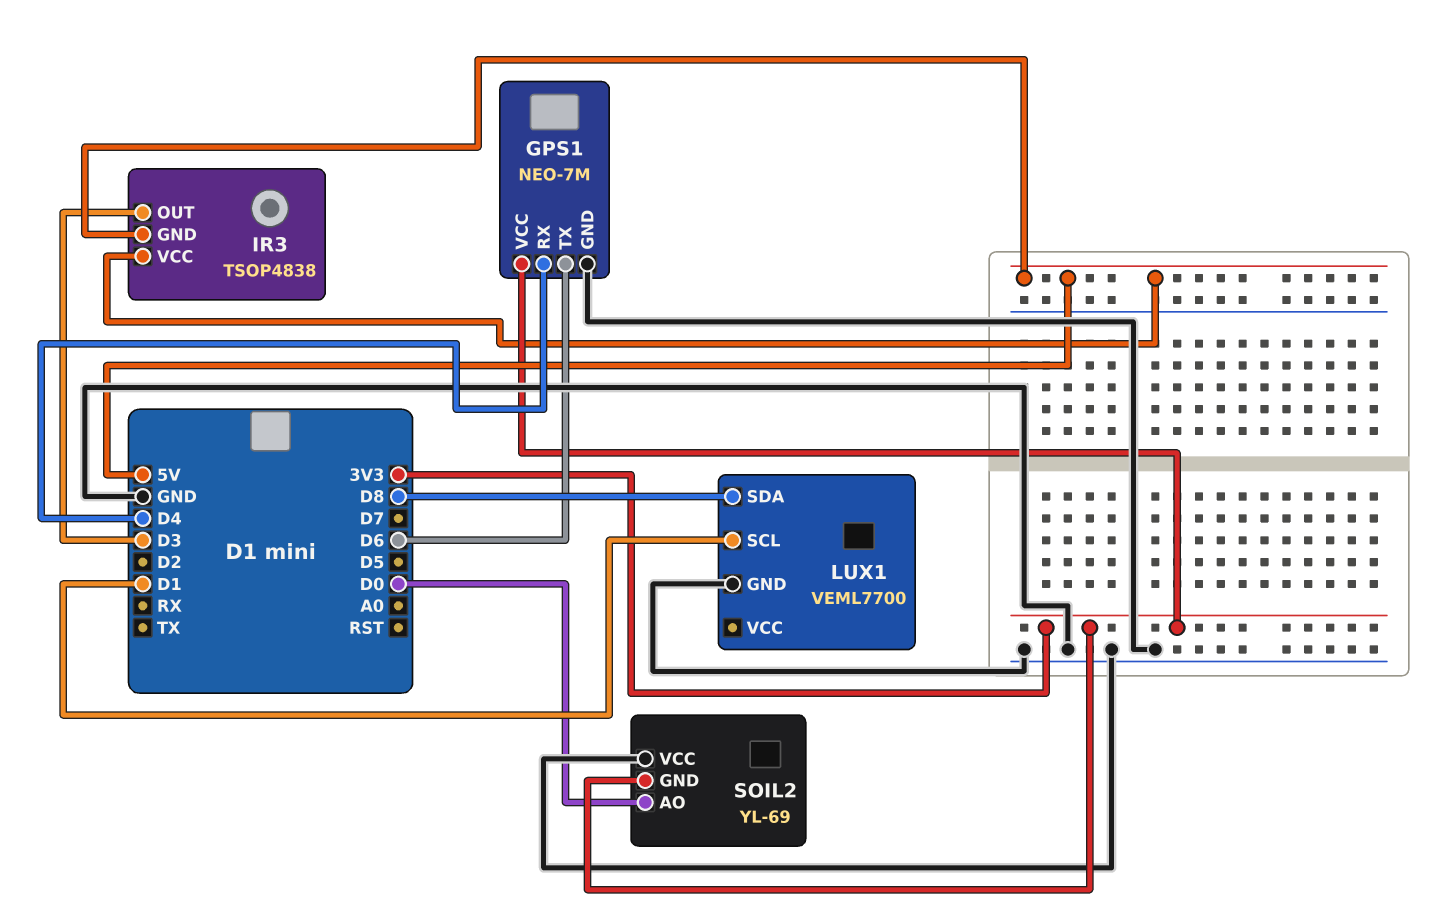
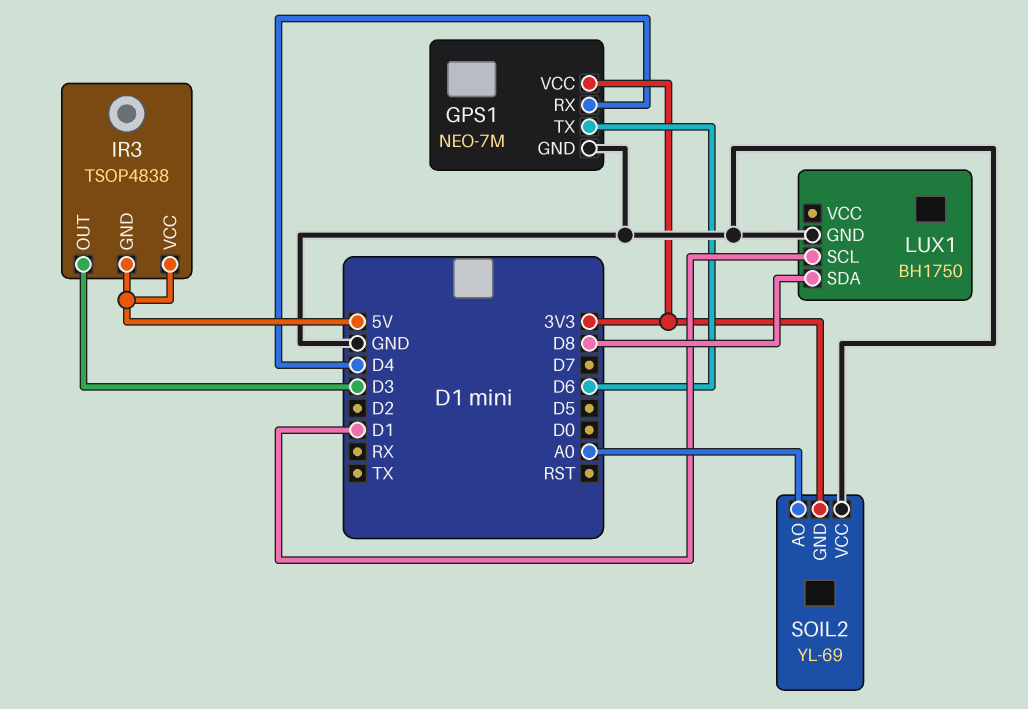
LUX1: VEML7700 -> BH1750
SOIL2 pin AO: D0 -> A0

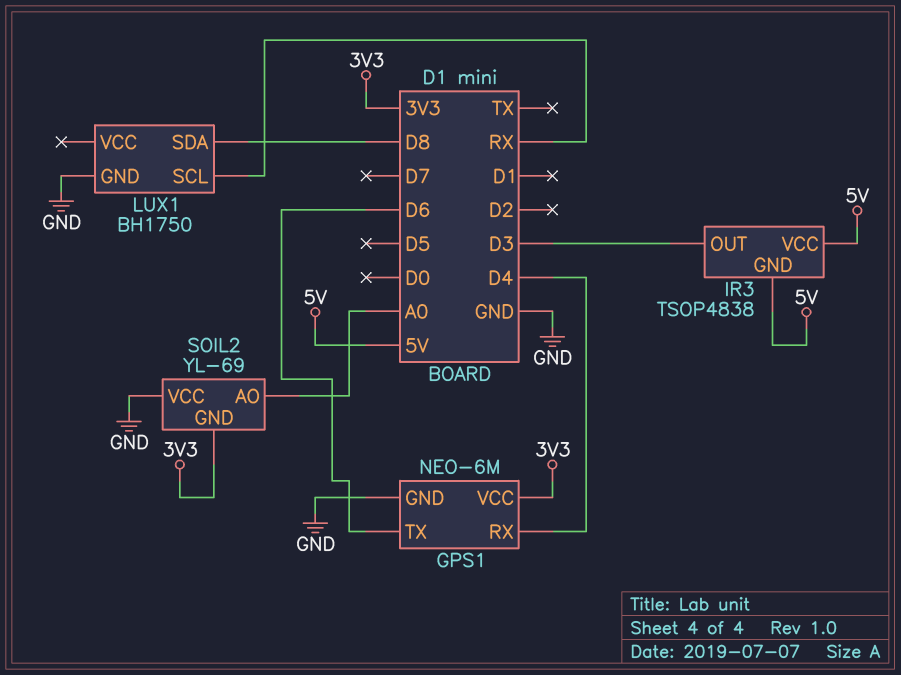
GPS1: NEO-7M -> NEO-6M
LUX1 pin SCL: D1 -> RX

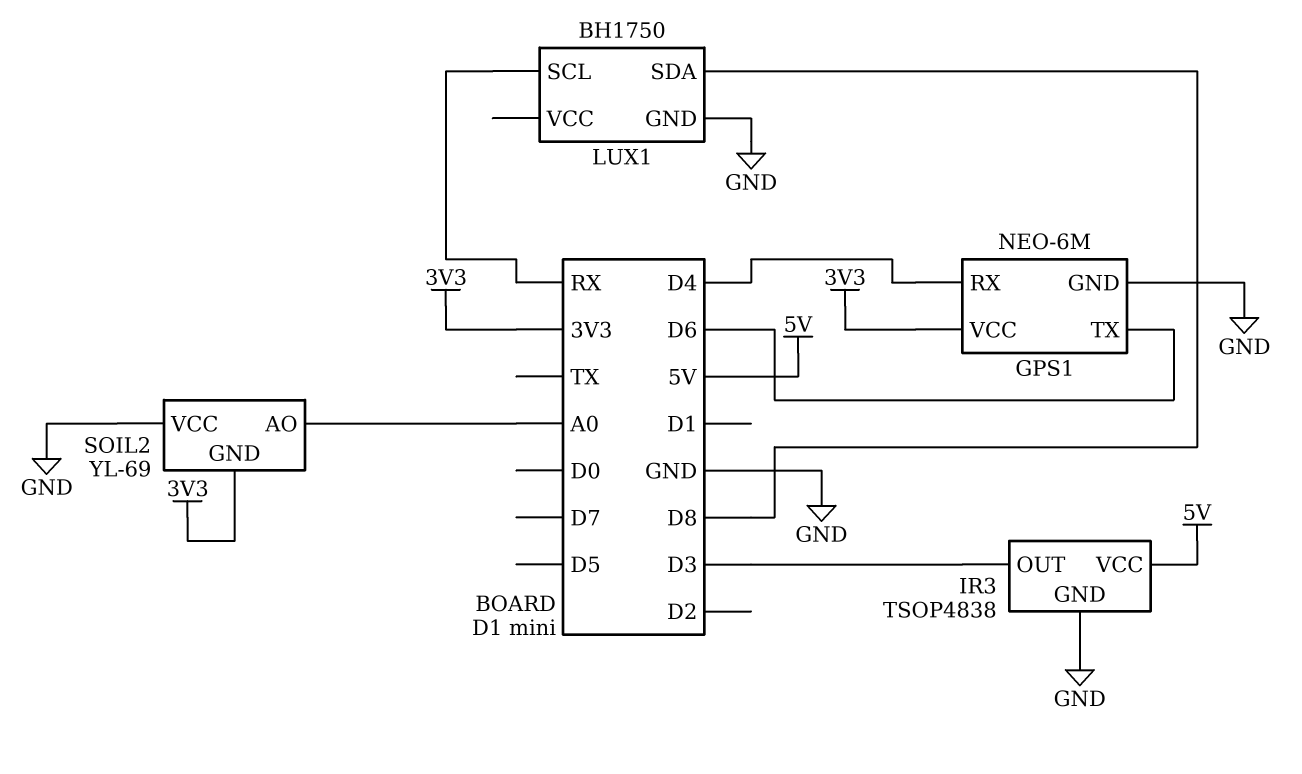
IR3 pin GND: 5V -> GND

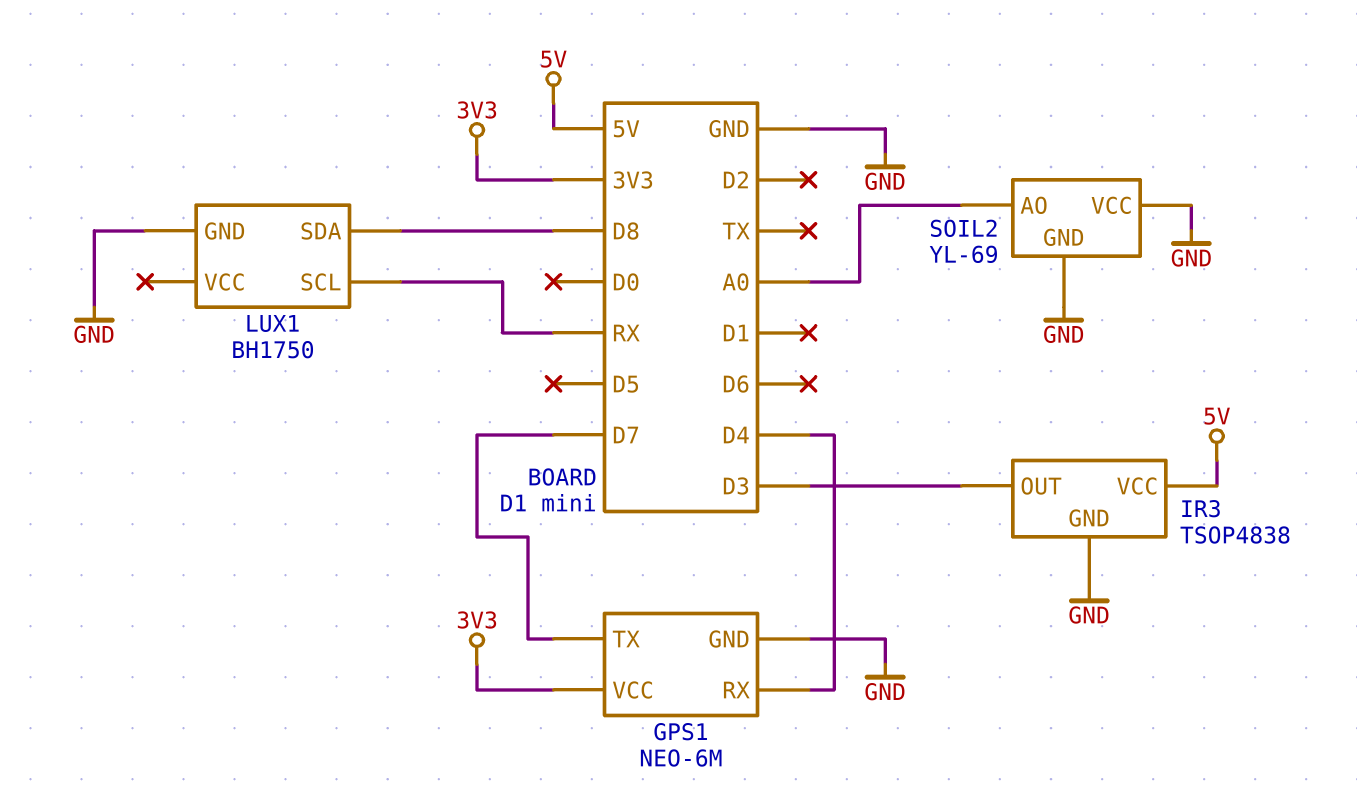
GPS1 pin TX: D6 -> D7
SOIL2 pin GND: 3V3 -> GND

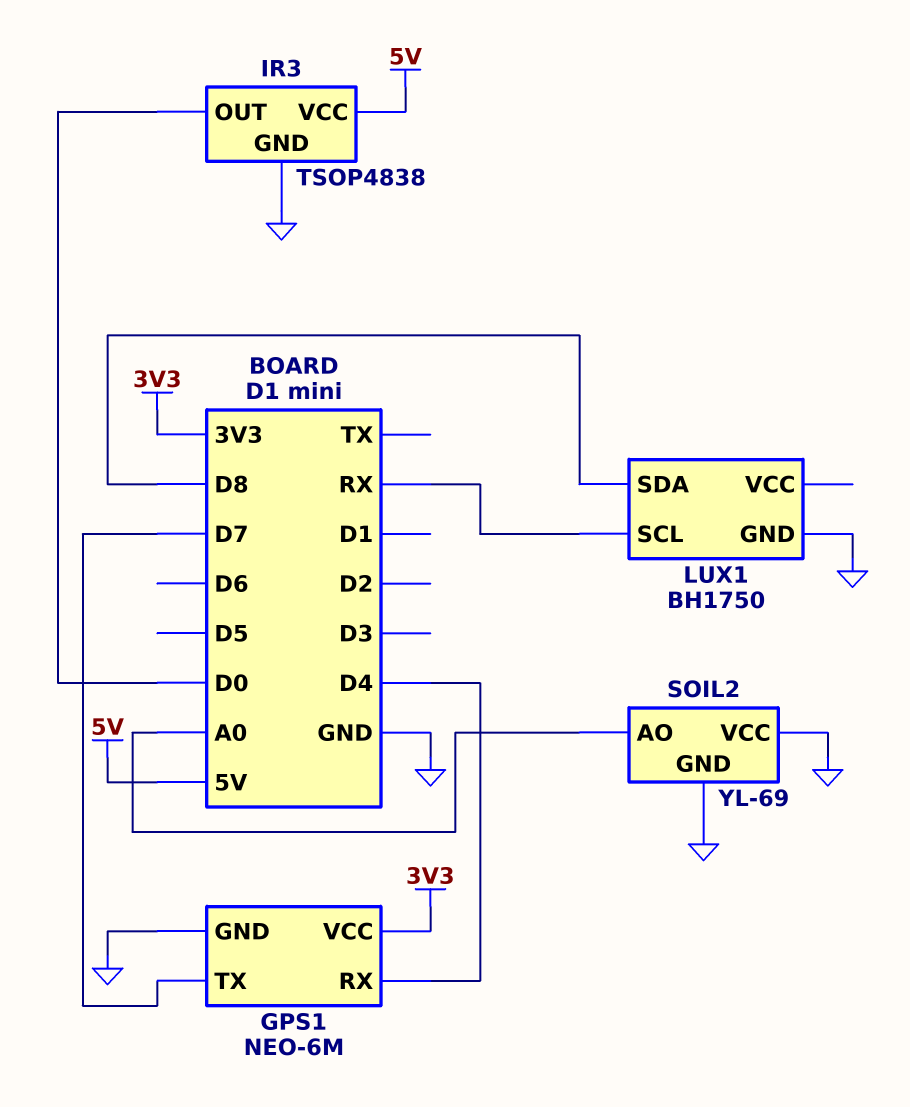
IR3 pin OUT: D3 -> D0

